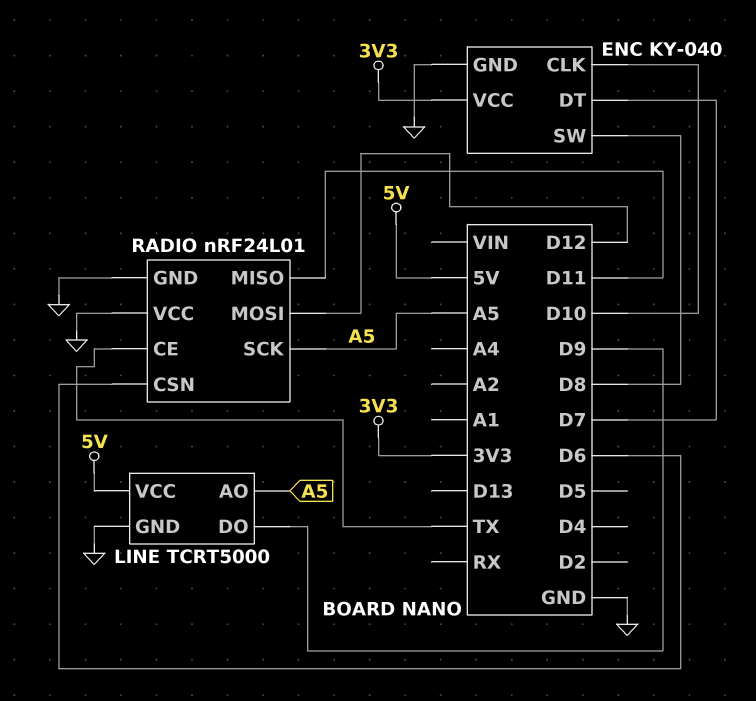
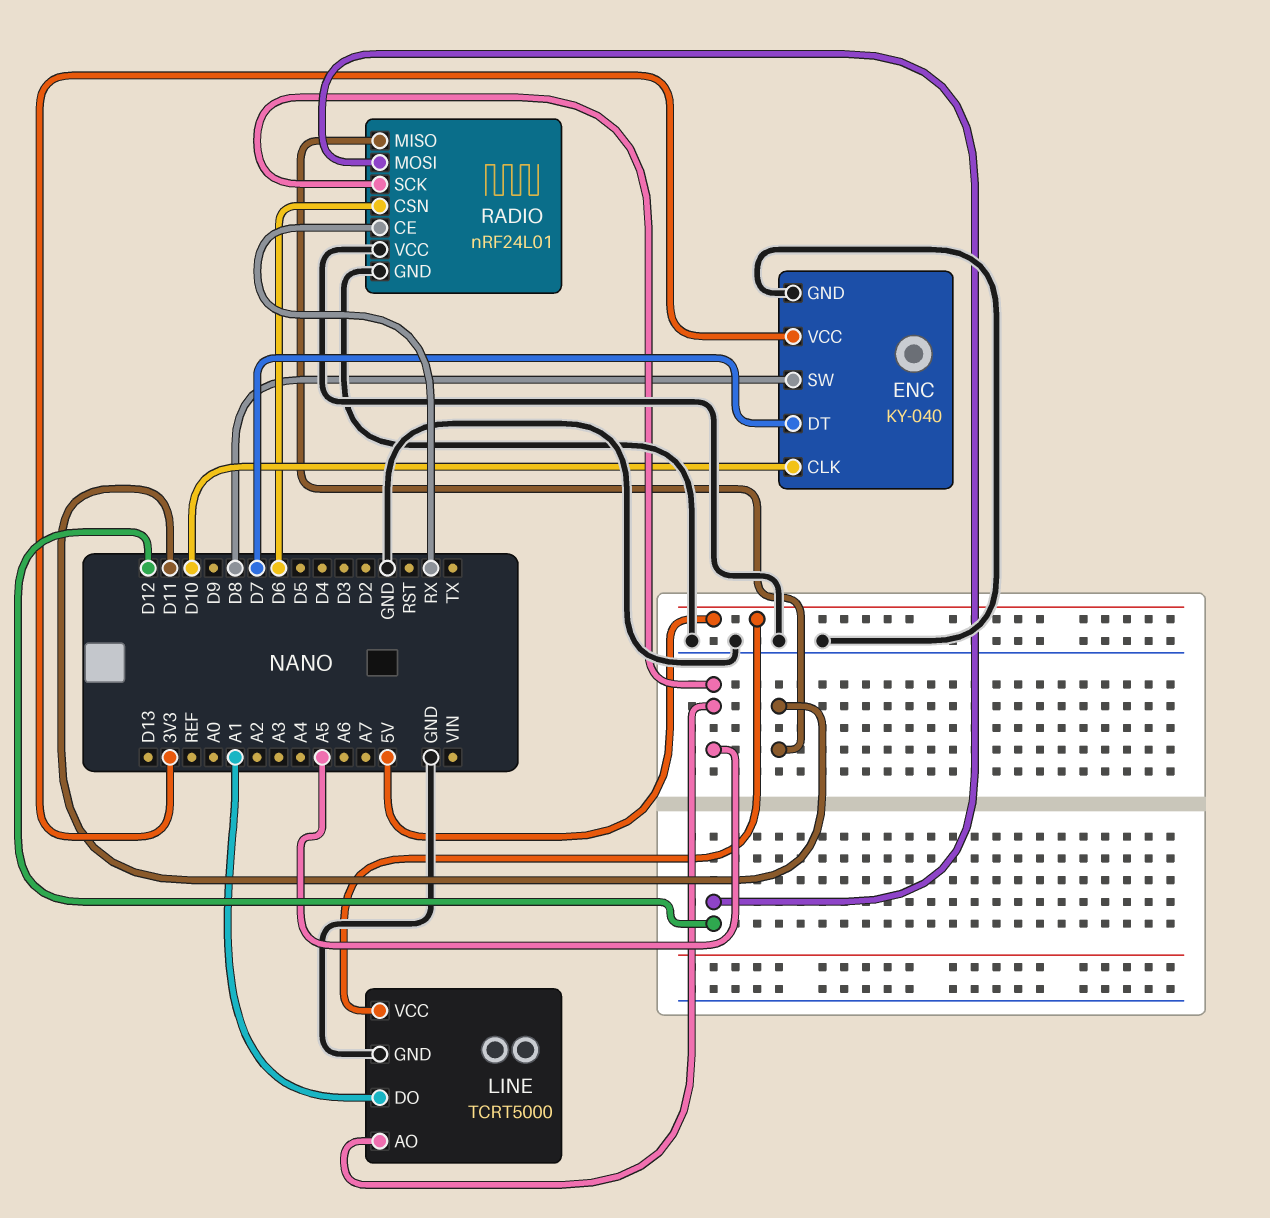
LINE pin DO: D9 -> A1
RADIO pin CE: TX -> RX

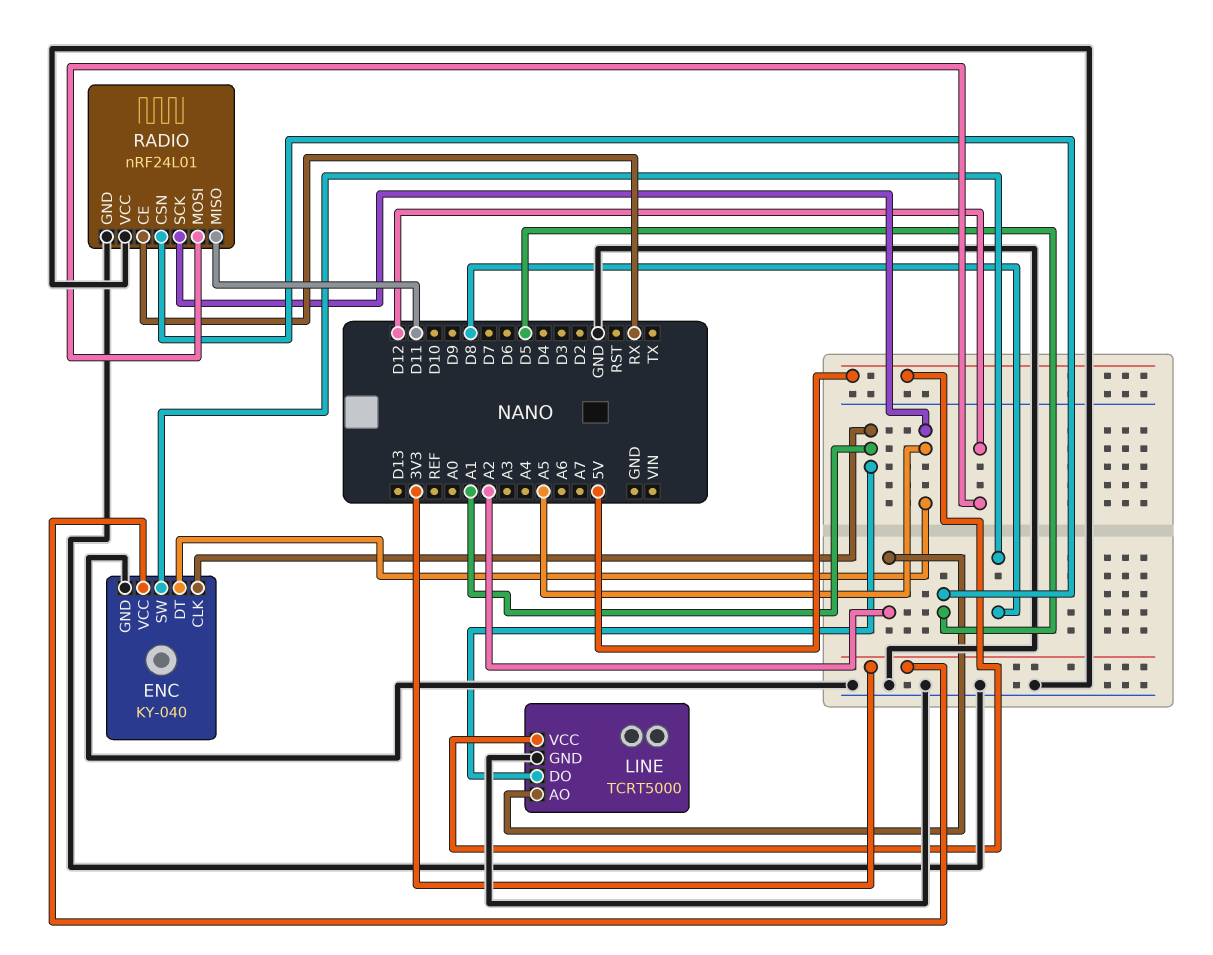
ENC pin CLK: D10 -> A1
ENC pin DT: D7 -> A5
LINE pin AO: A5 -> A2
RADIO pin CSN: D6 -> D5

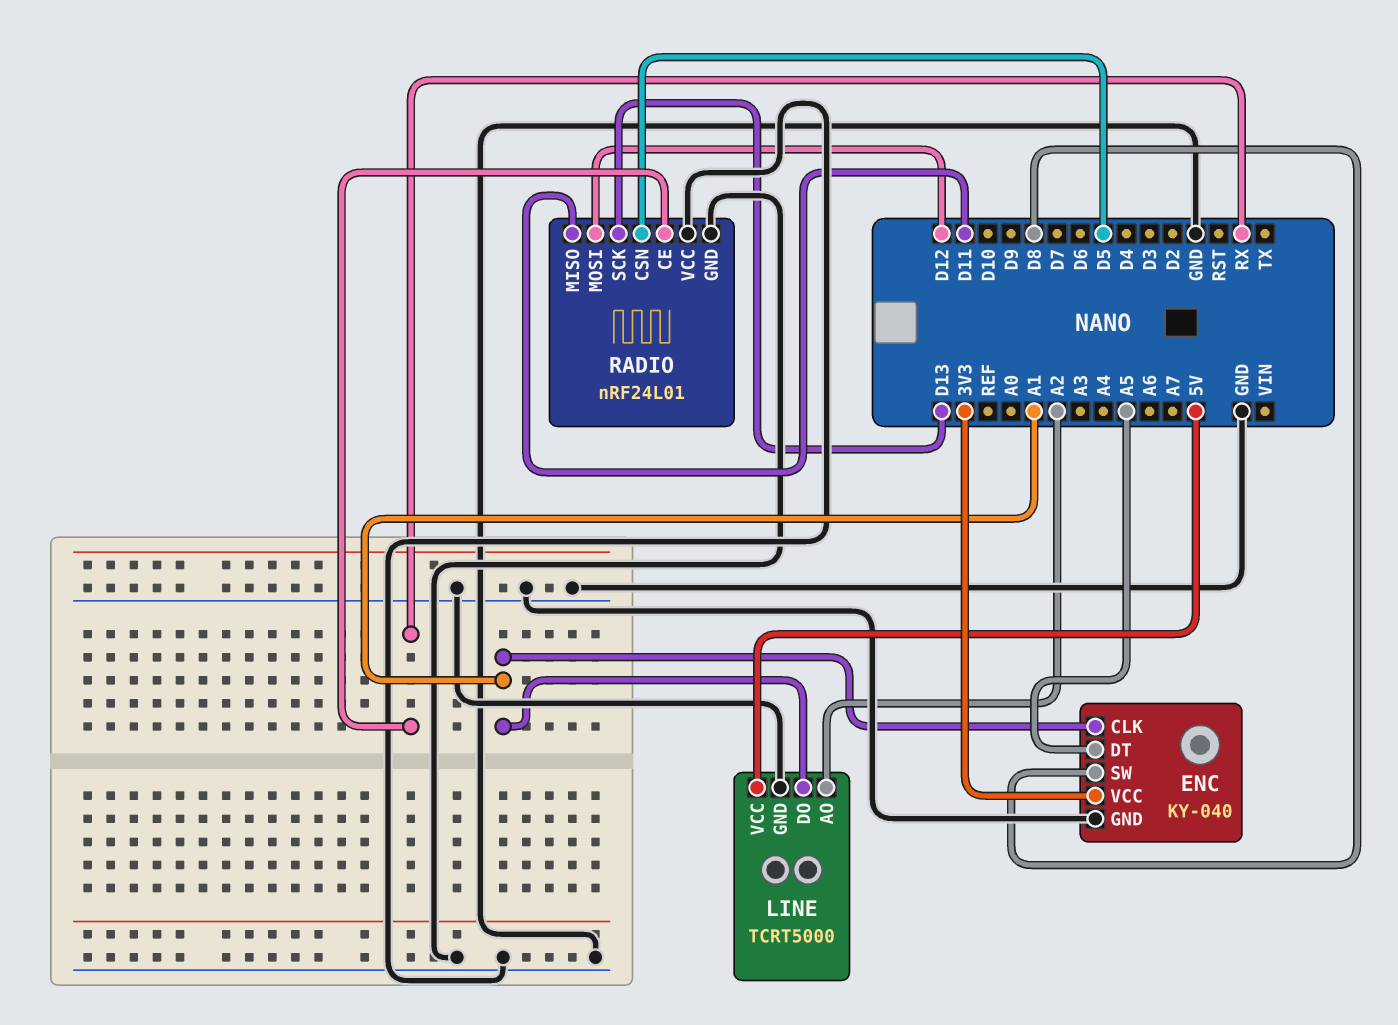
RADIO pin SCK: A5 -> D13

